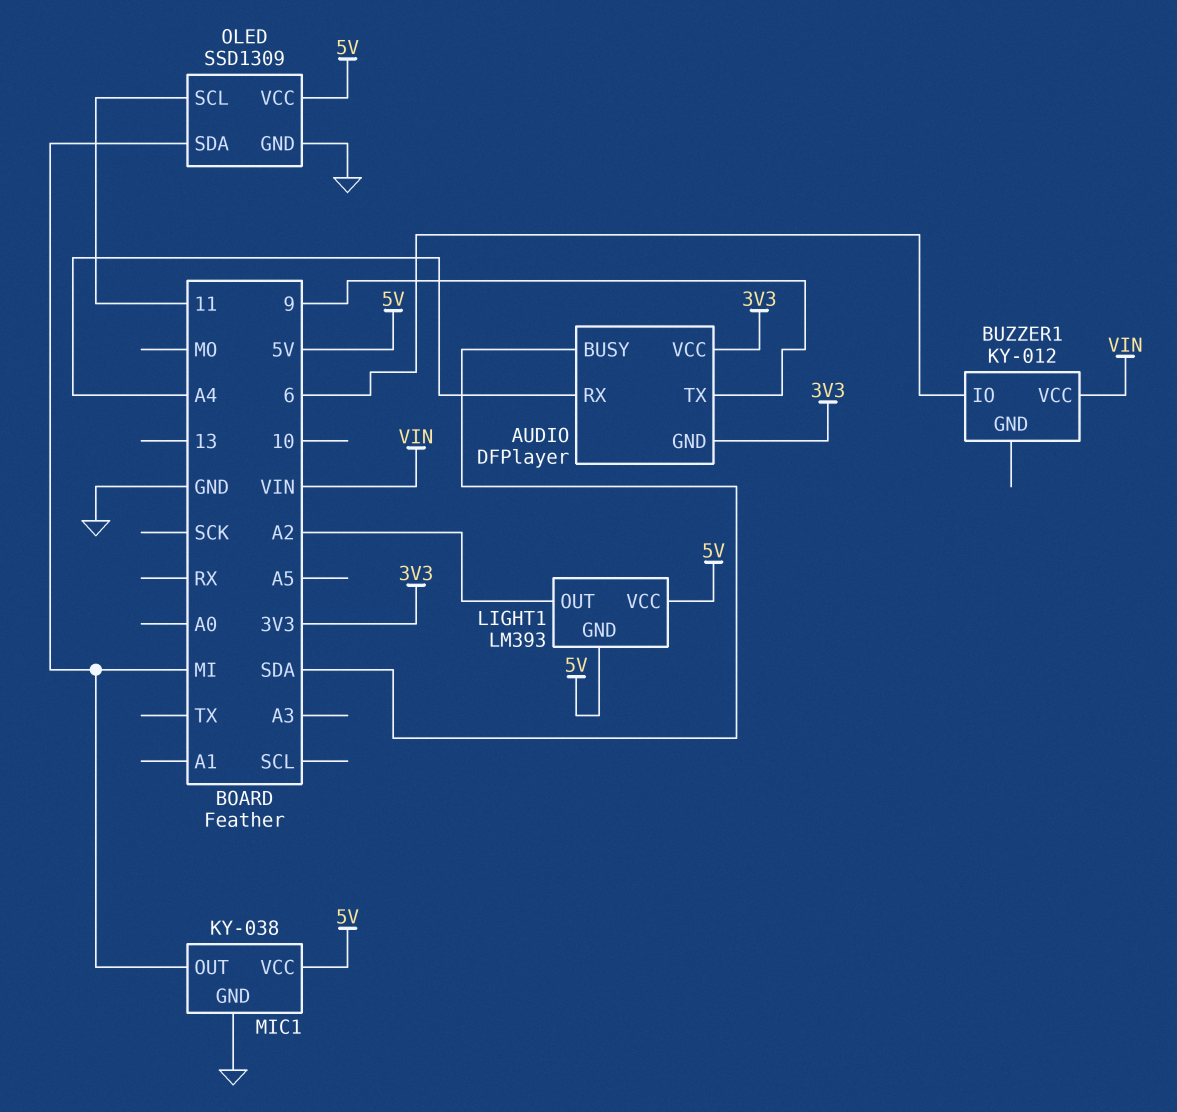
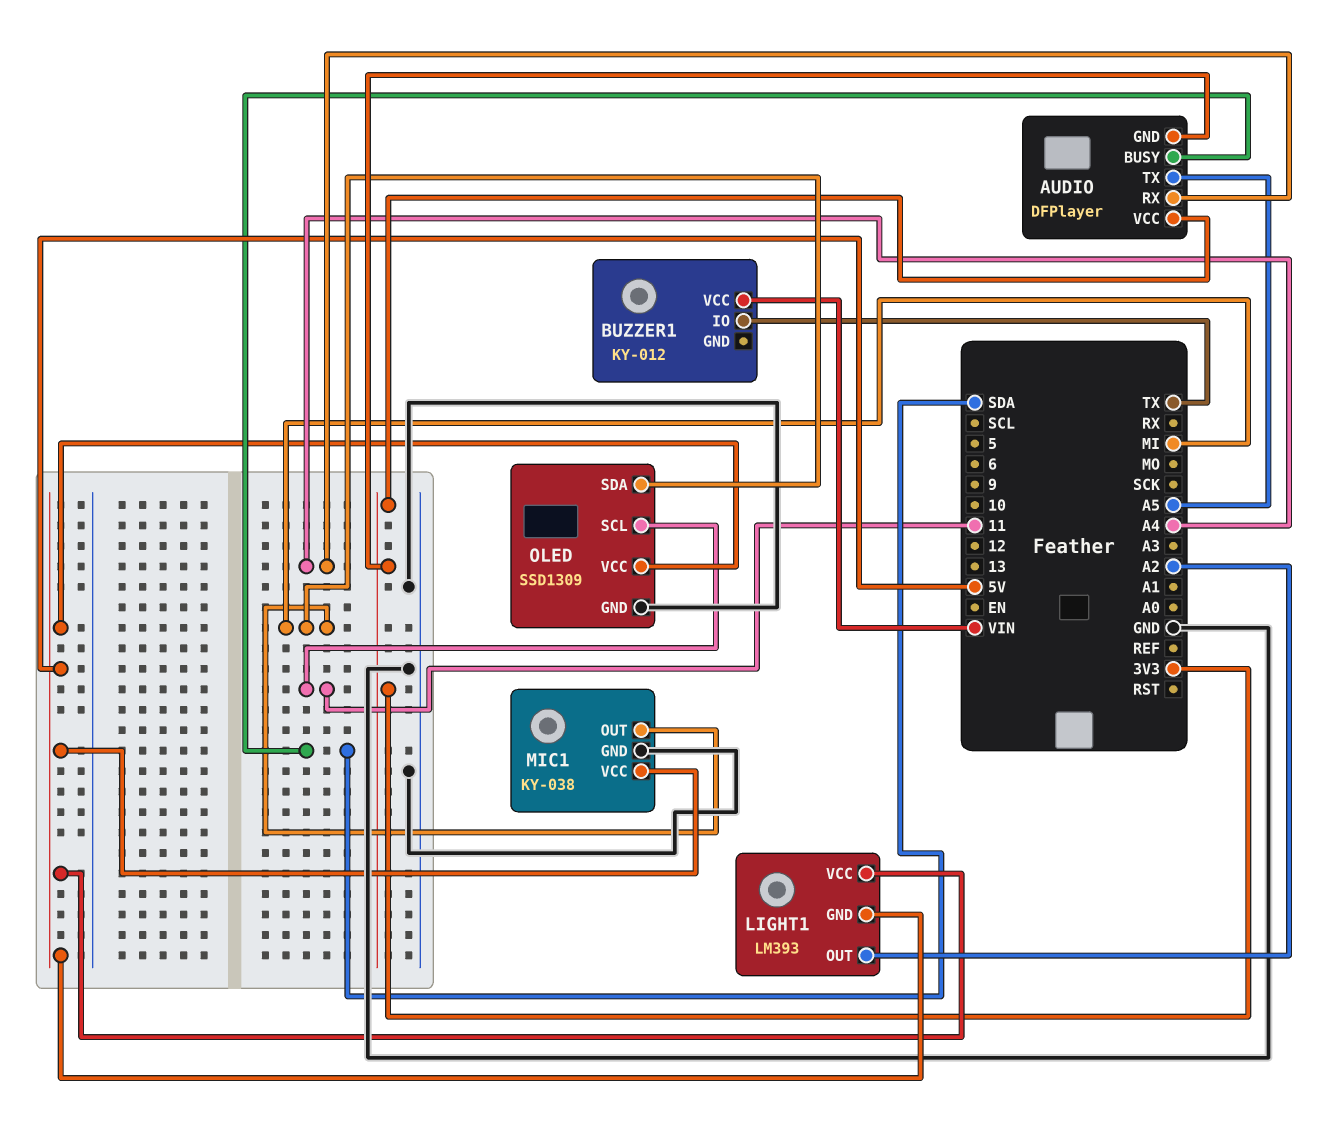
AUDIO pin TX: 9 -> A5
BUZZER1 pin IO: 6 -> TX

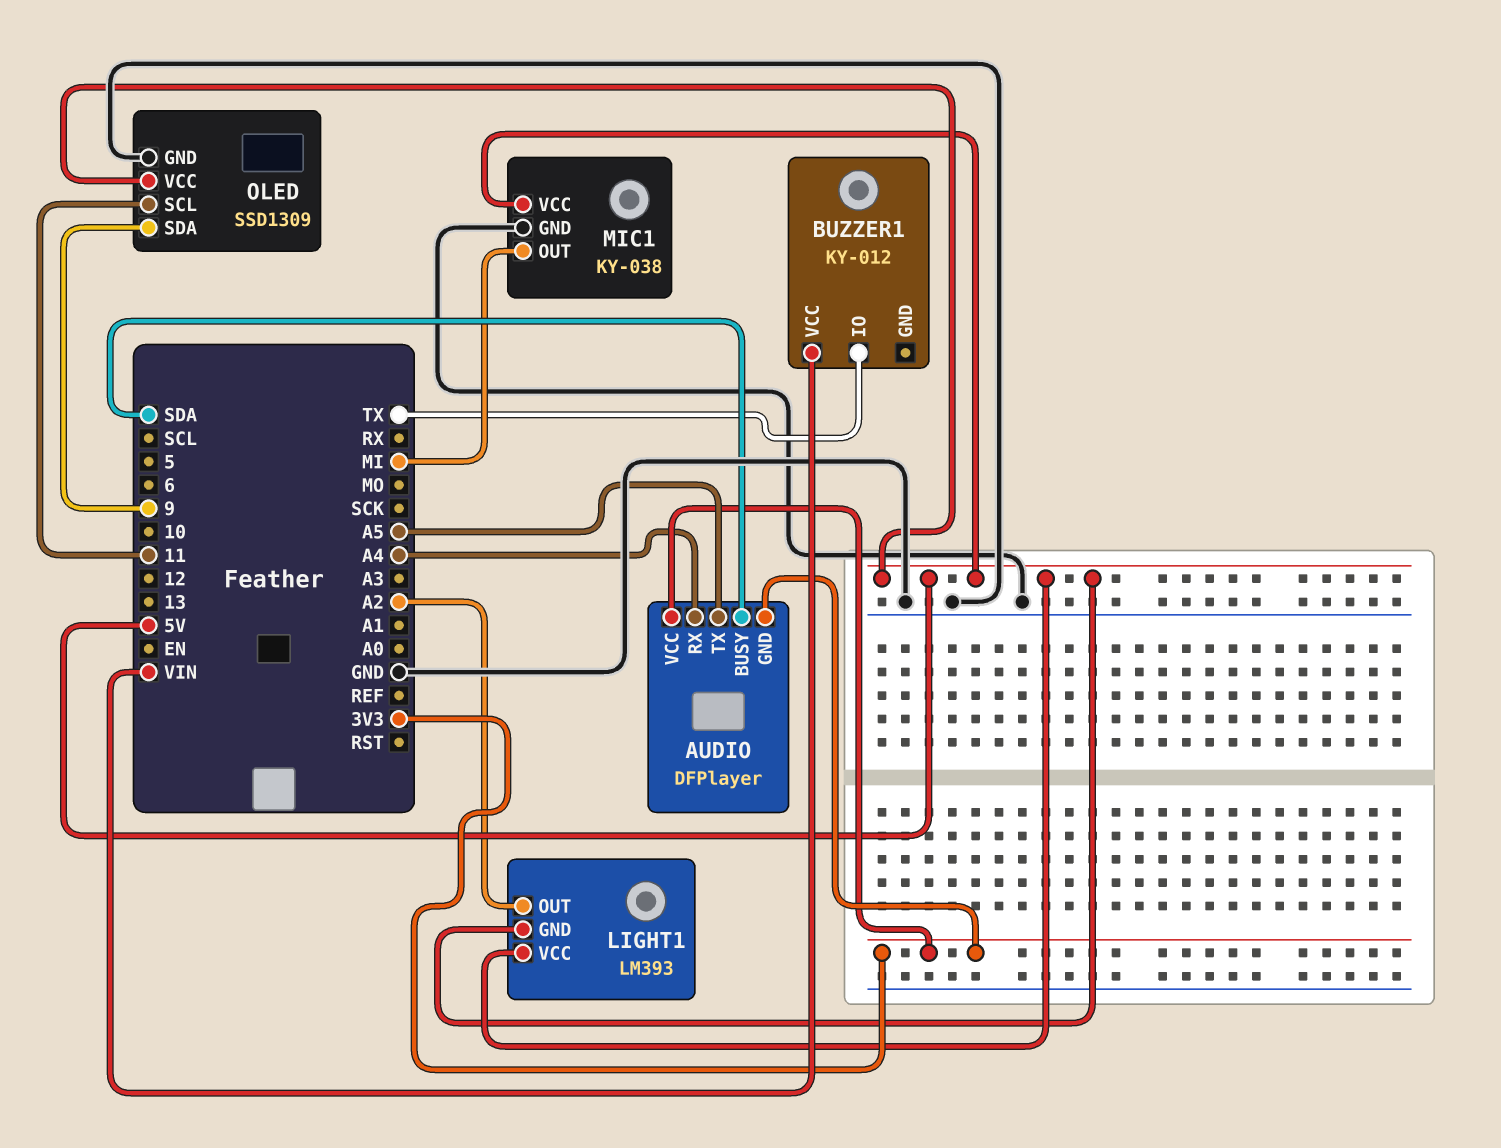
OLED pin SDA: MI -> 9

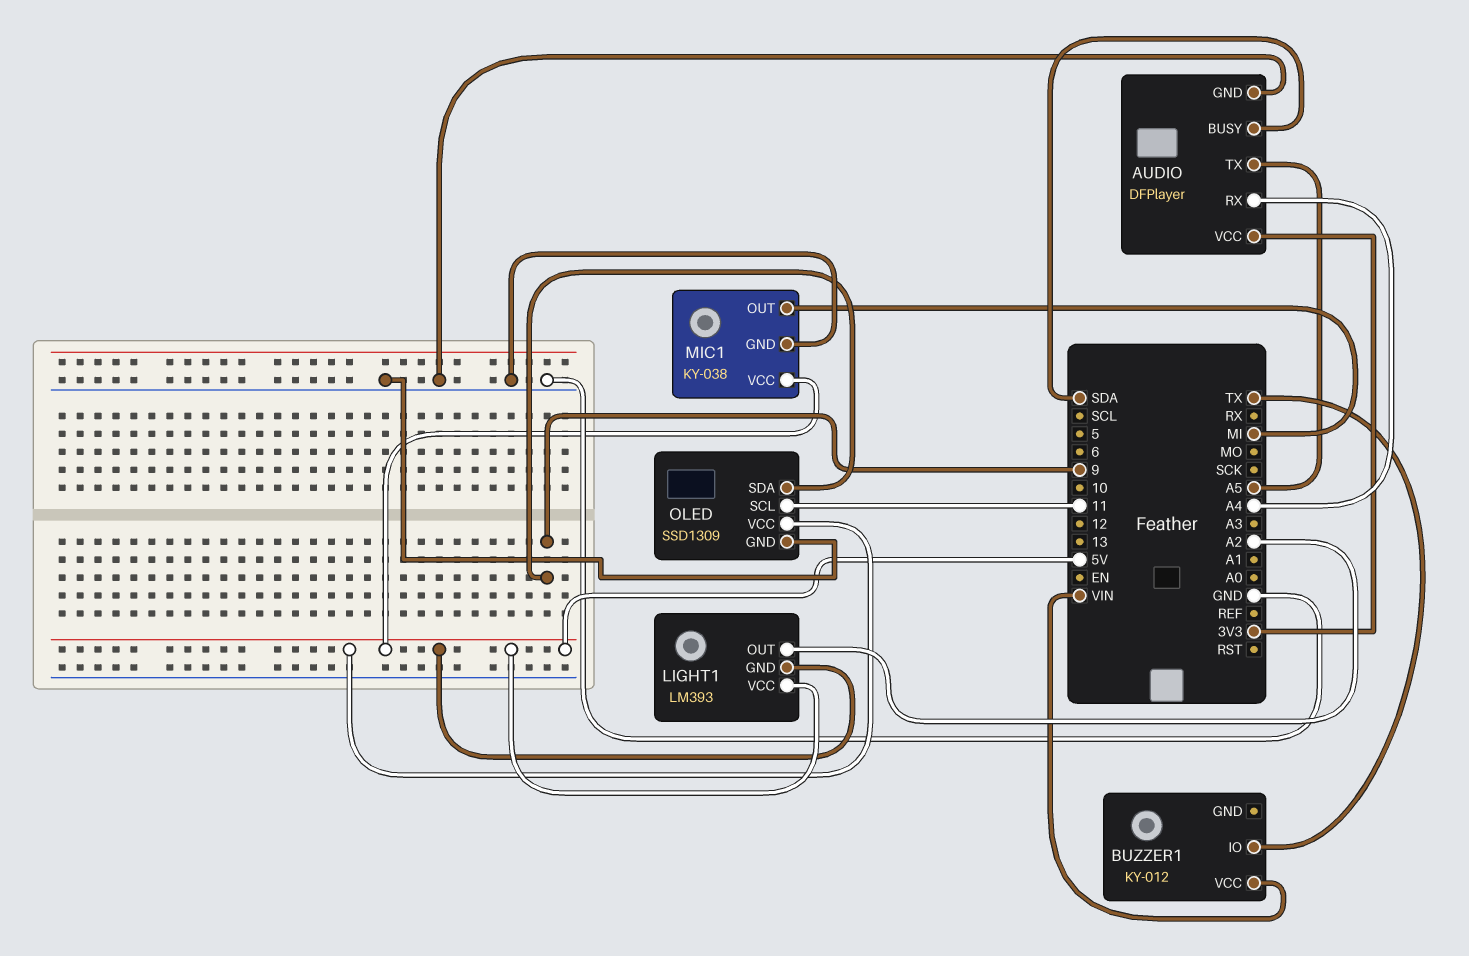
AUDIO pin GND: 3V3 -> GND

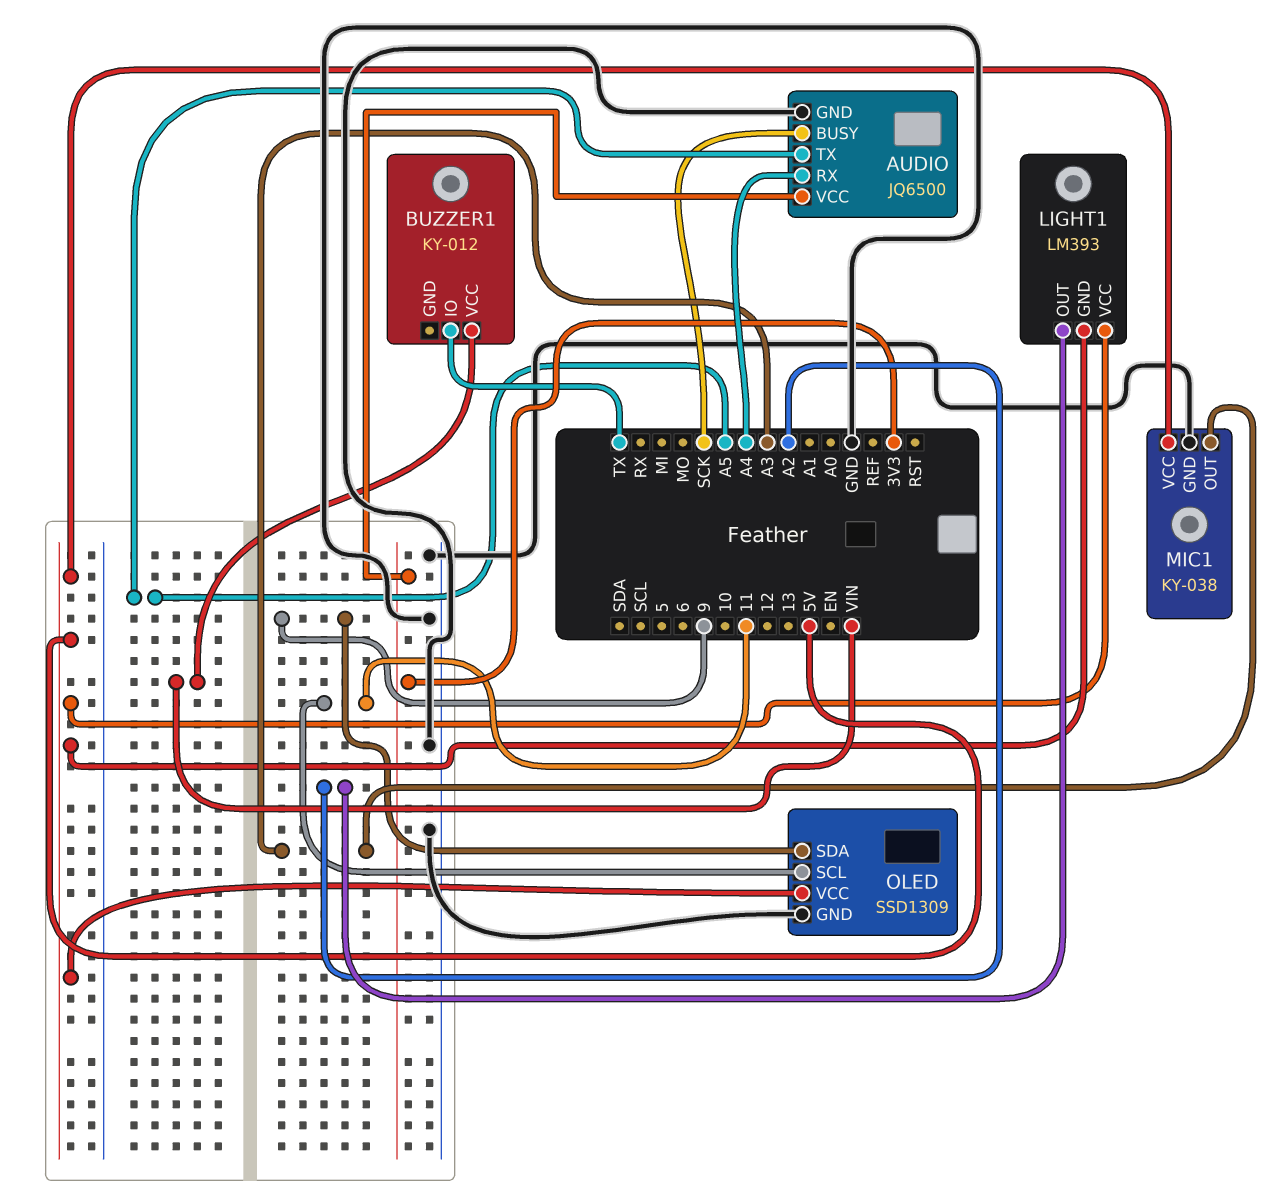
AUDIO: DFPlayer -> JQ6500
AUDIO pin BUSY: SDA -> SCK
MIC1 pin OUT: MI -> A3

